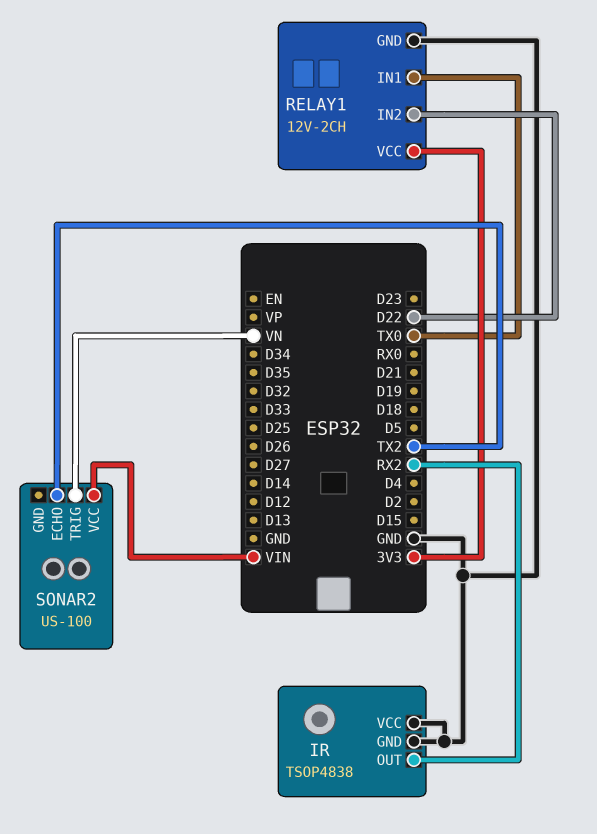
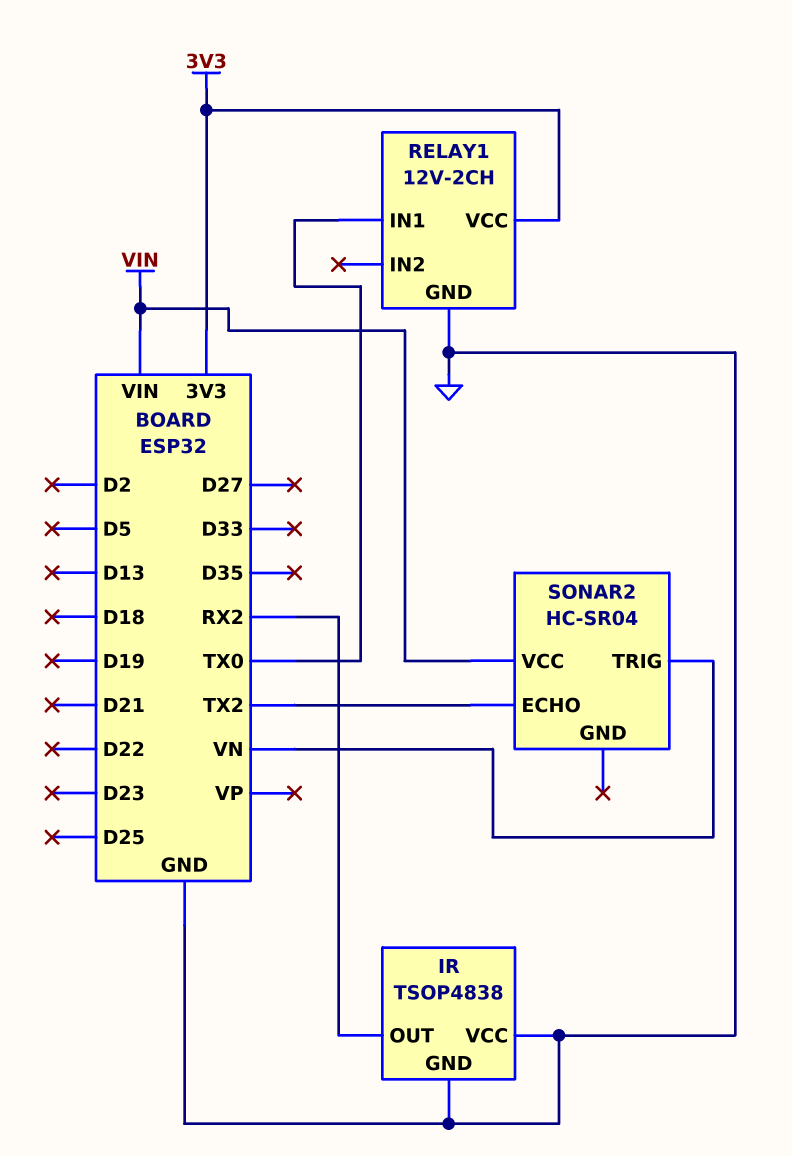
RELAY1 pin IN2: D22 -> none
SONAR2: US-100 -> HC-SR04

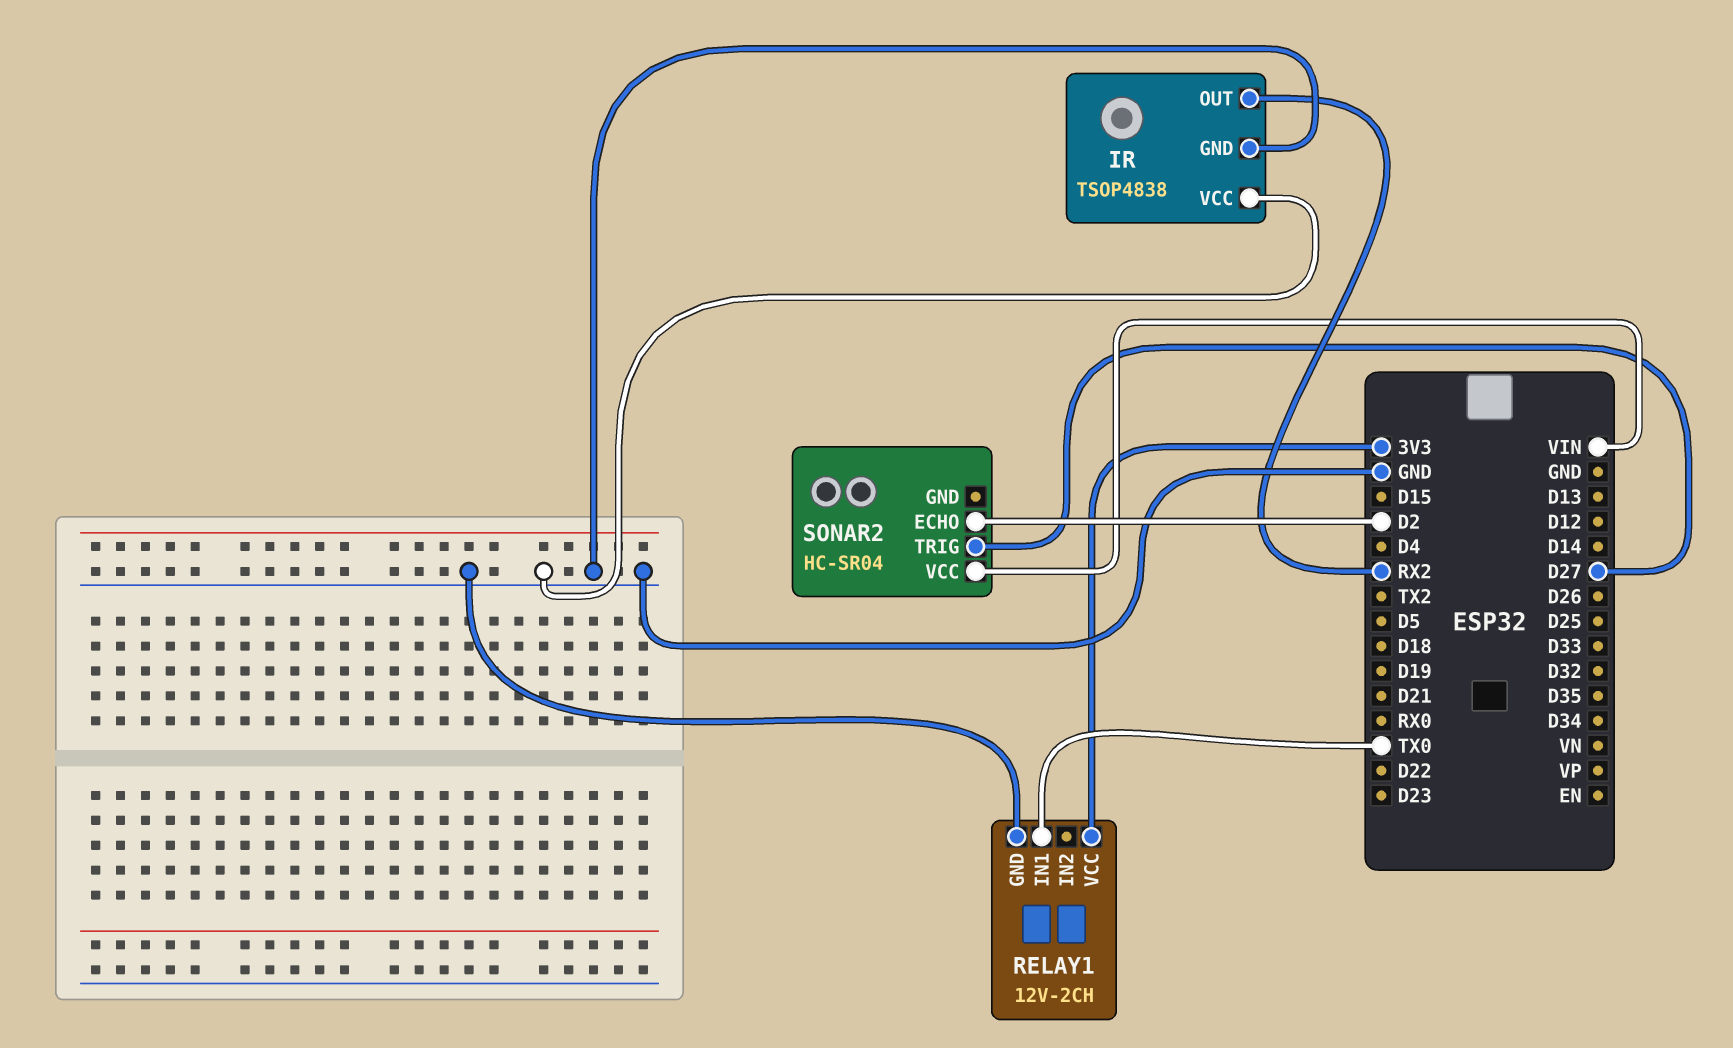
SONAR2 pin ECHO: TX2 -> D2
SONAR2 pin TRIG: VN -> D27

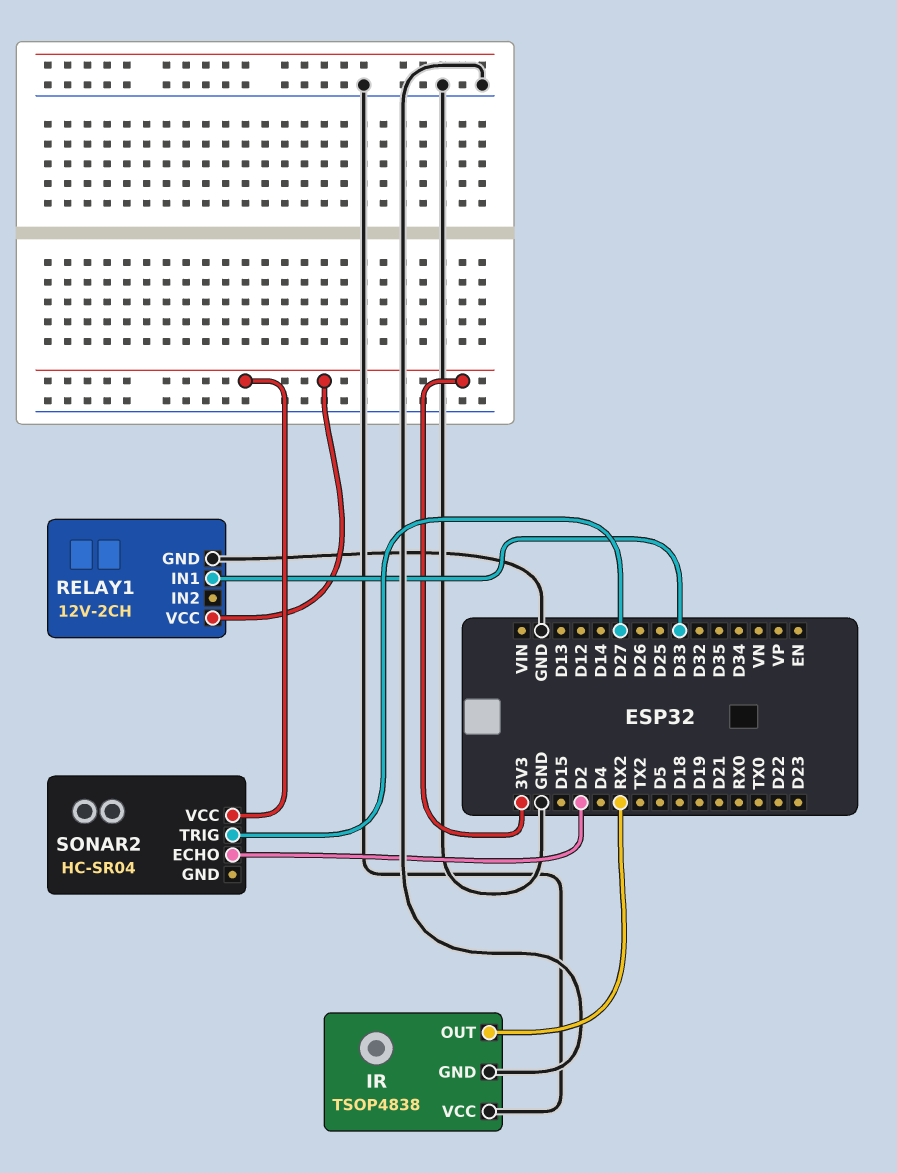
RELAY1 pin IN1: TX0 -> D33
SONAR2 pin VCC: VIN -> 3V3

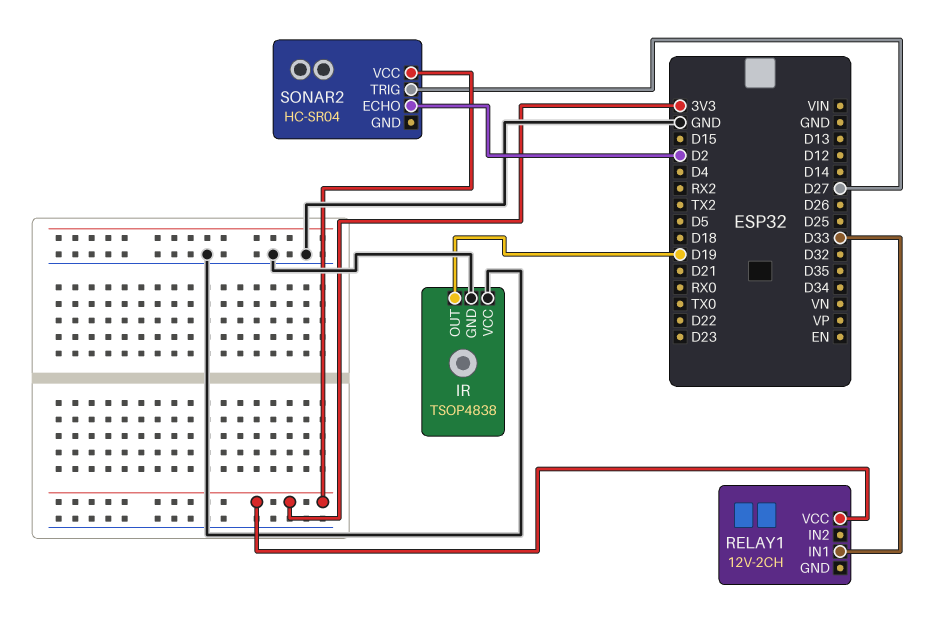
IR pin OUT: RX2 -> D19
RELAY1 pin GND: GND -> none

